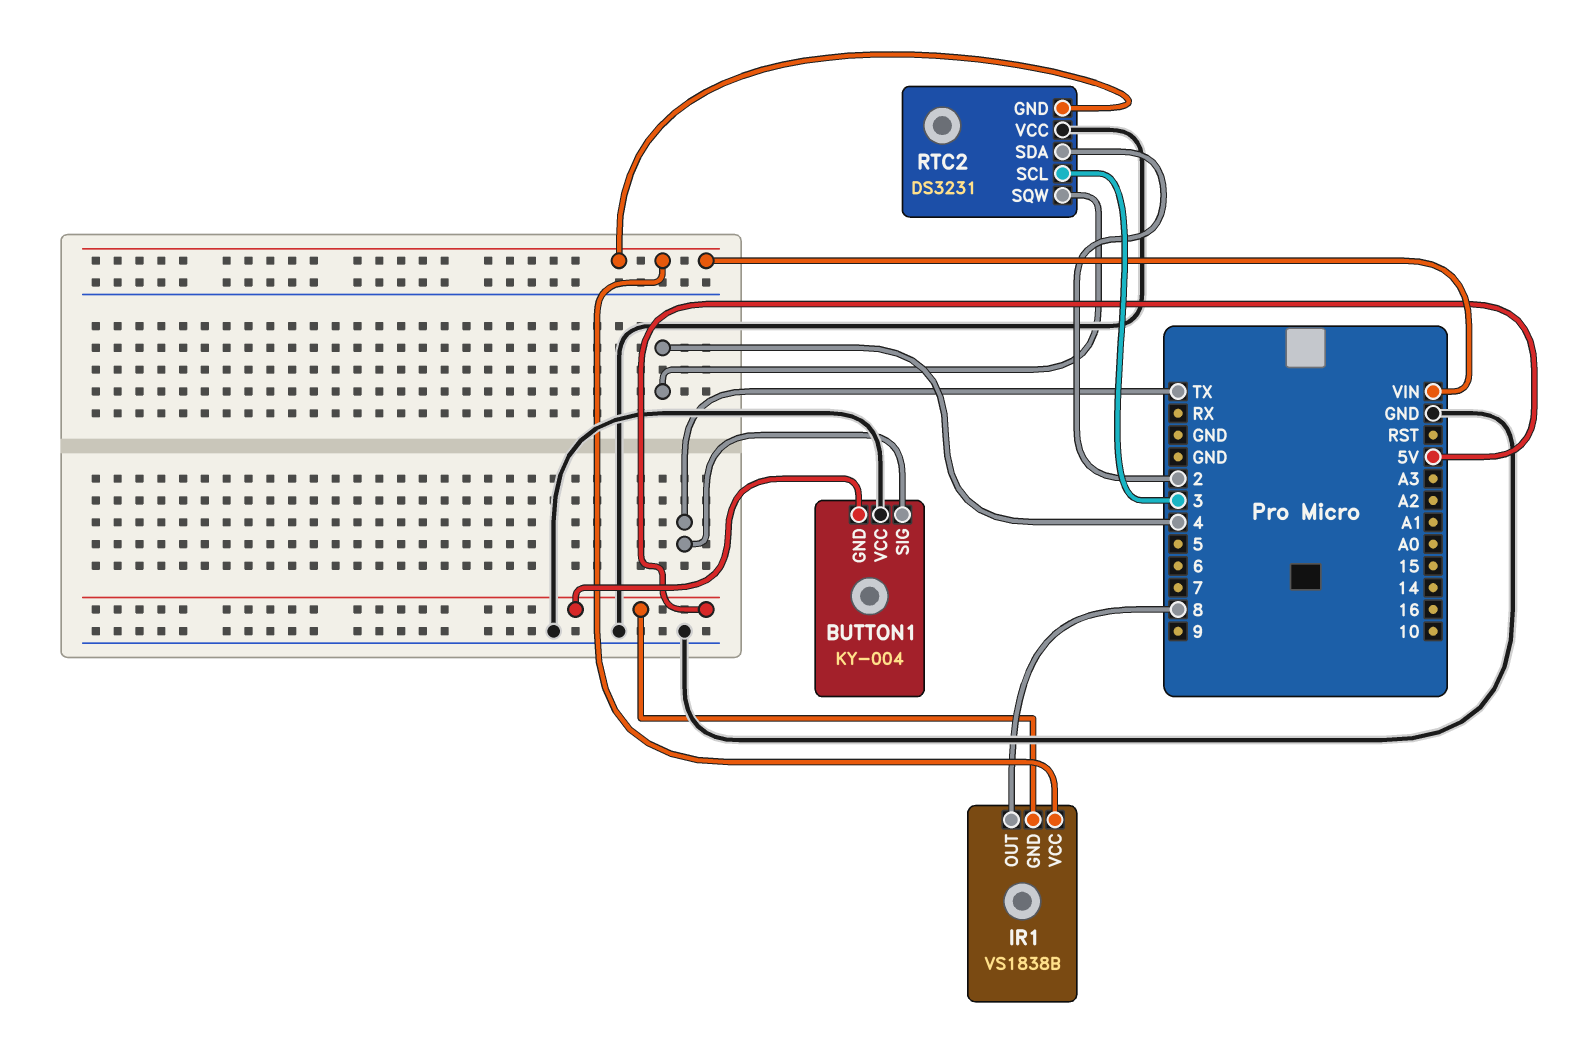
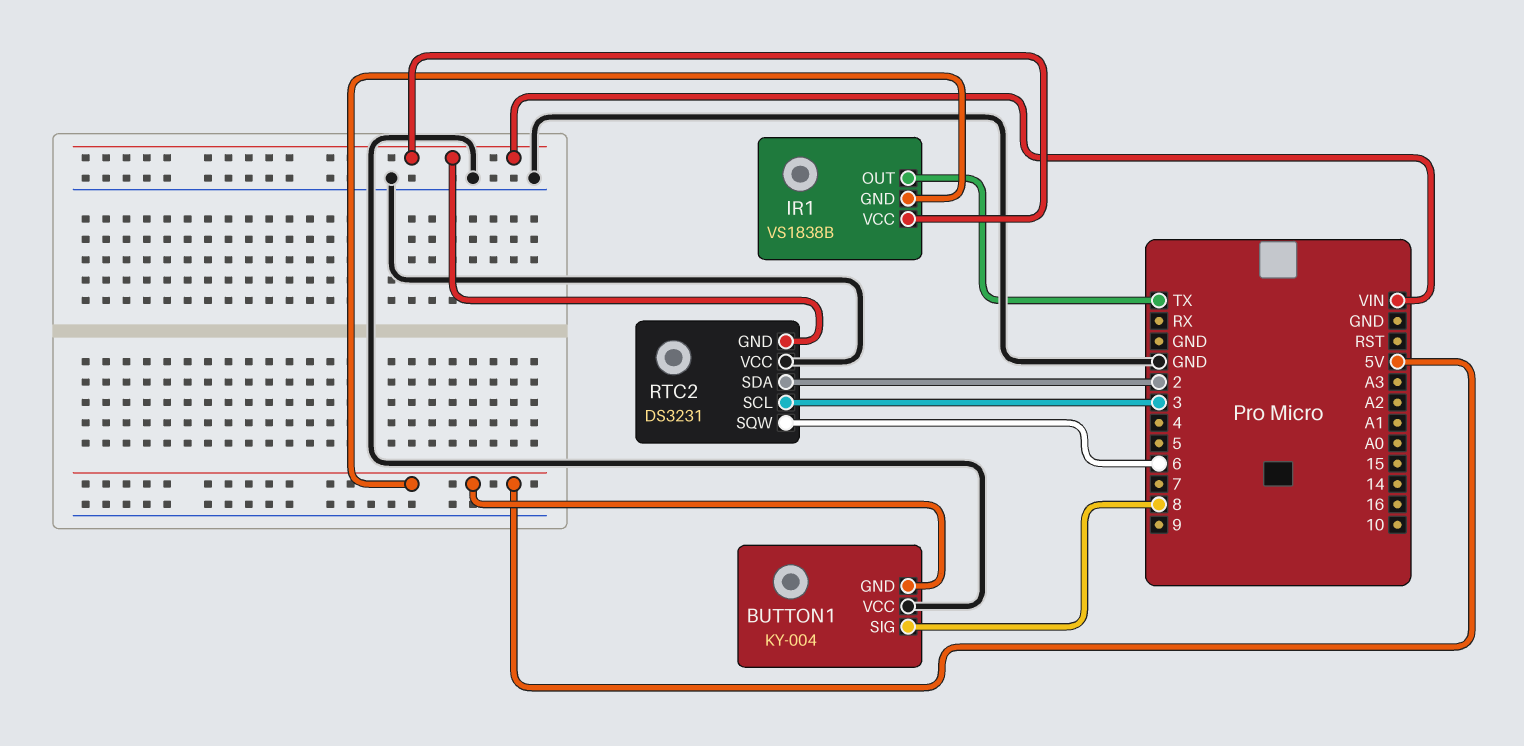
BUTTON1 pin SIG: TX -> 8
IR1 pin OUT: 8 -> TX
RTC2 pin SQW: 4 -> 6

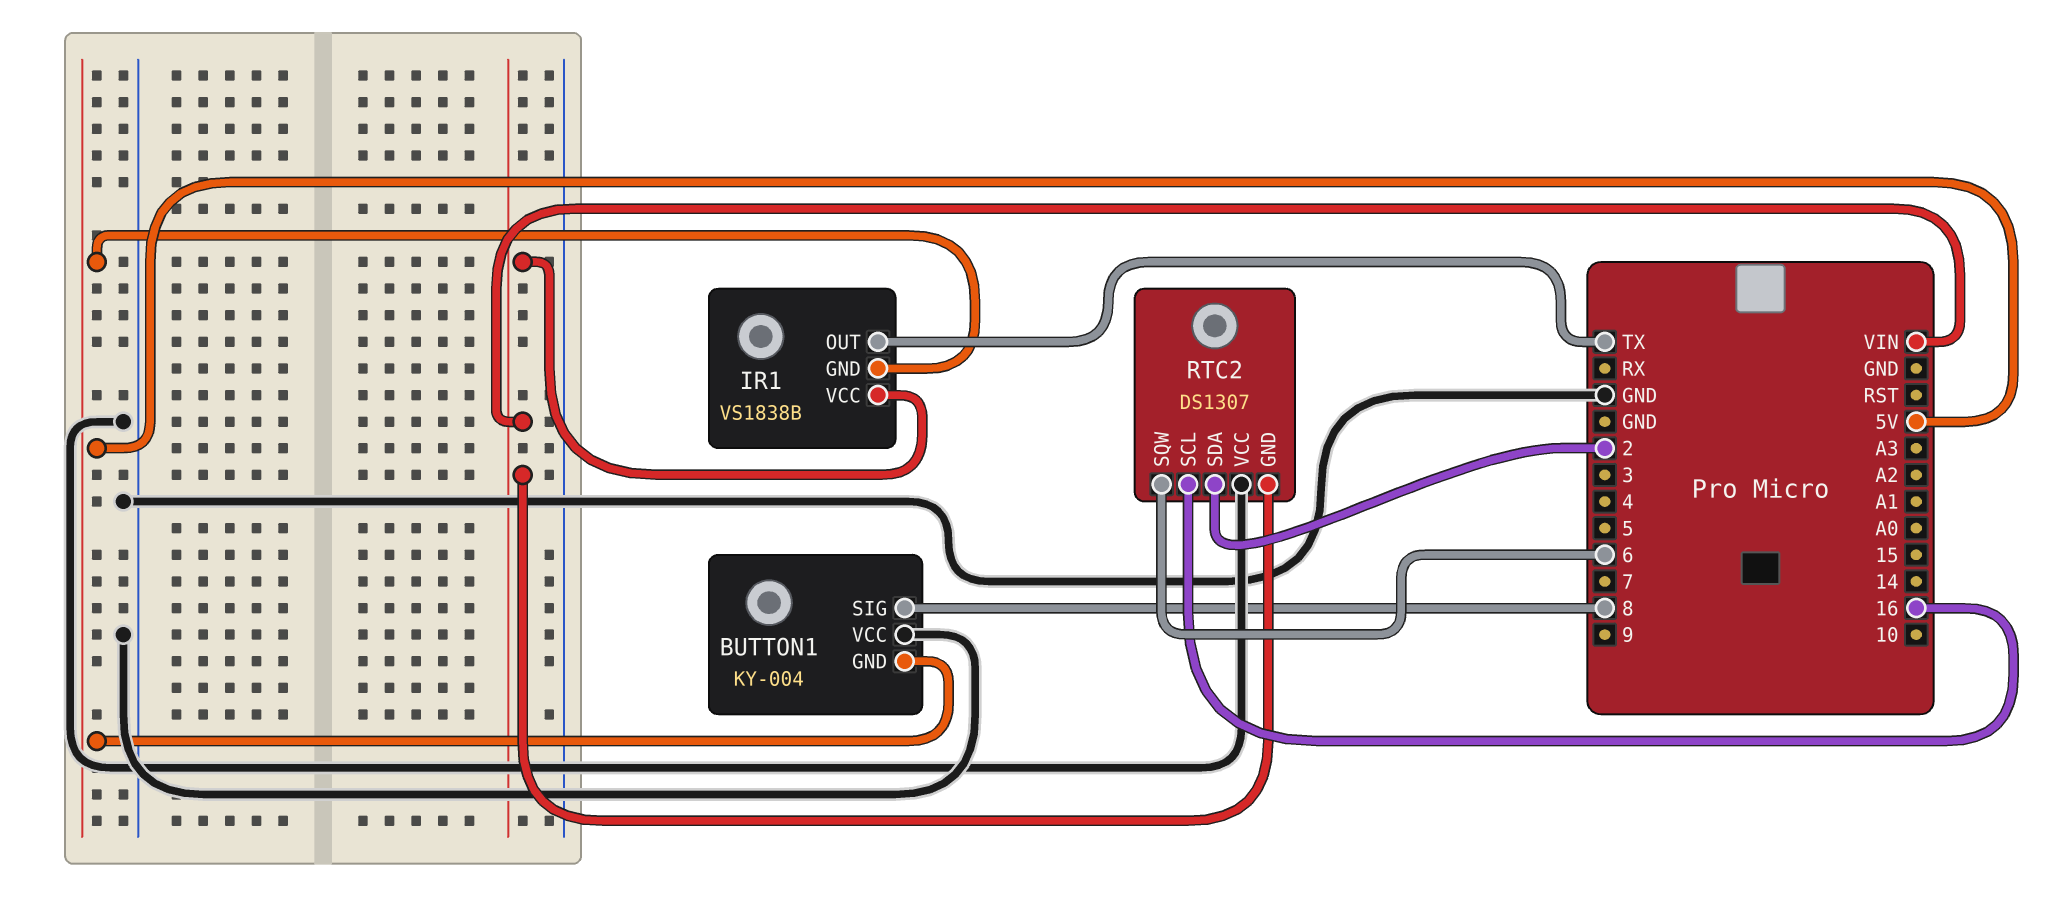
RTC2: DS3231 -> DS1307
RTC2 pin SCL: 3 -> 16

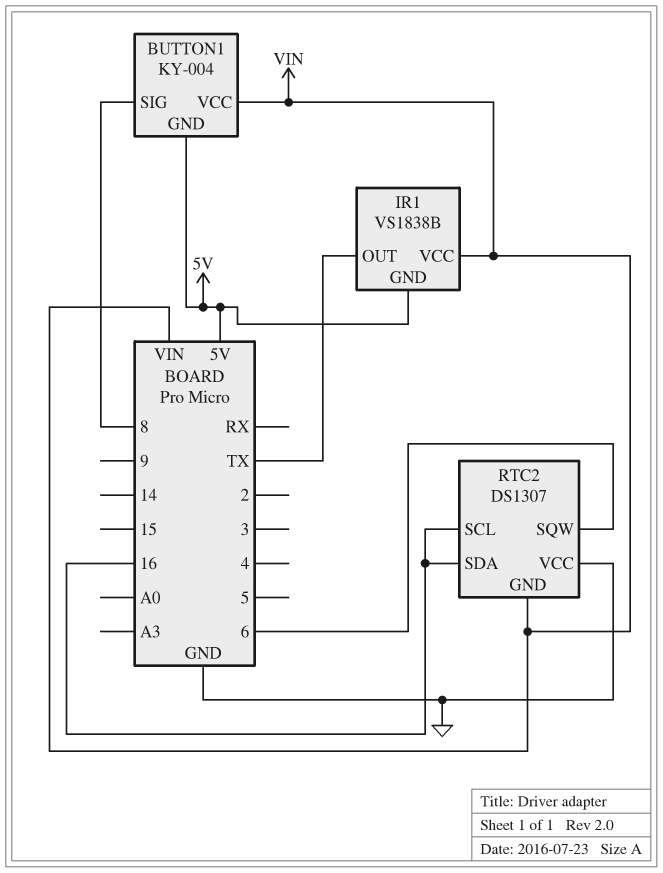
BUTTON1 pin VCC: GND -> VIN
RTC2 pin SDA: 2 -> 16

